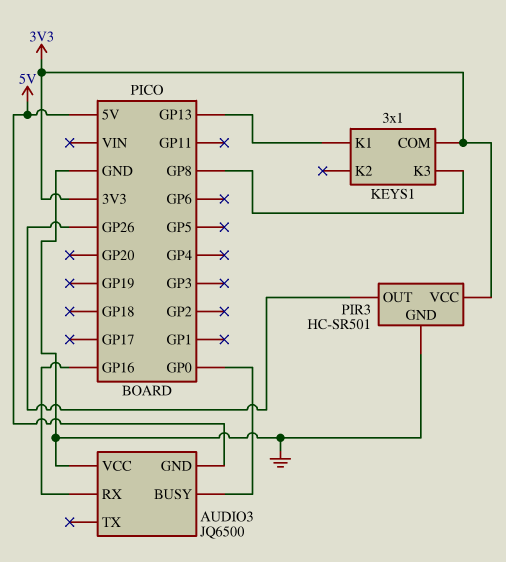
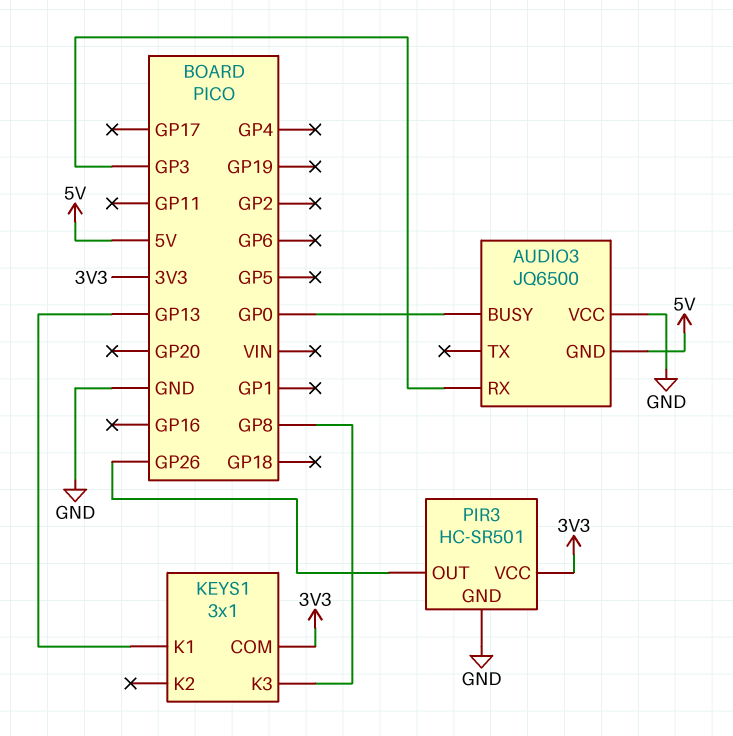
AUDIO3 pin RX: GP16 -> GP3

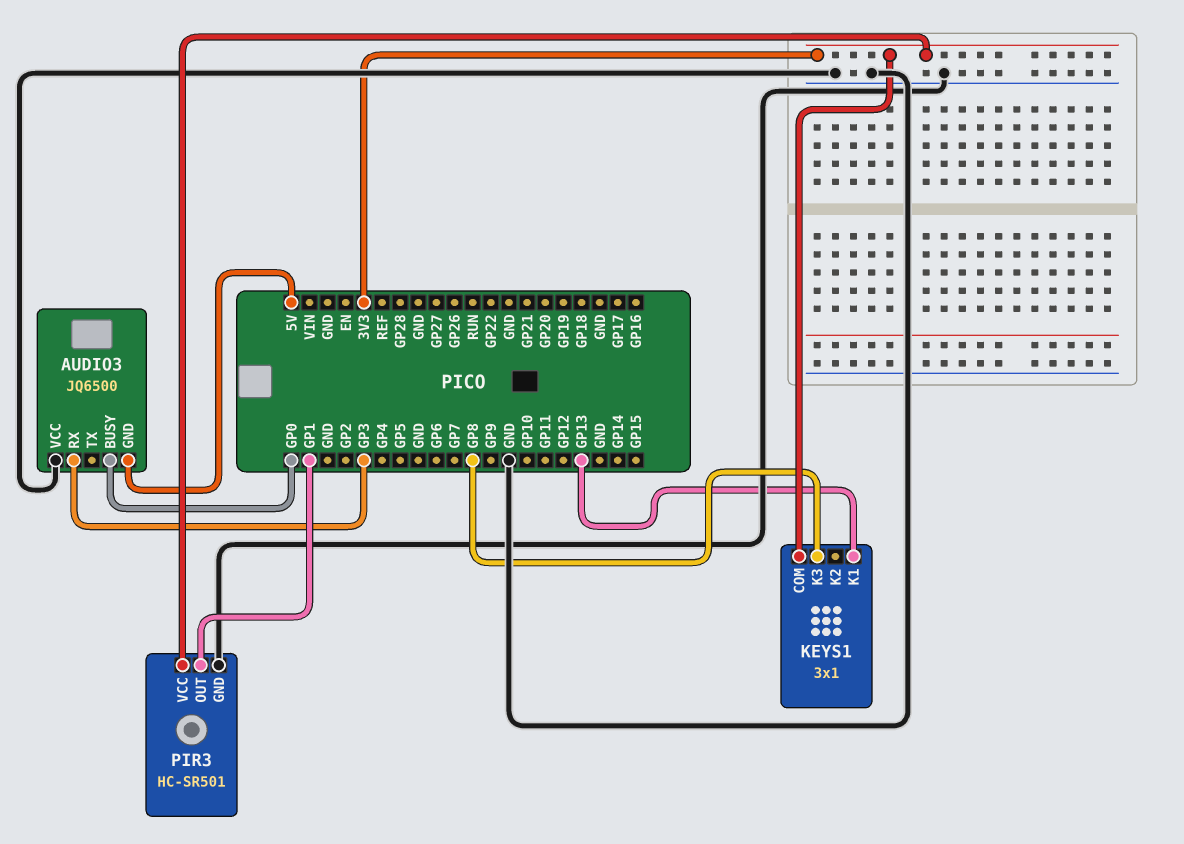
PIR3 pin OUT: GP26 -> GP1

